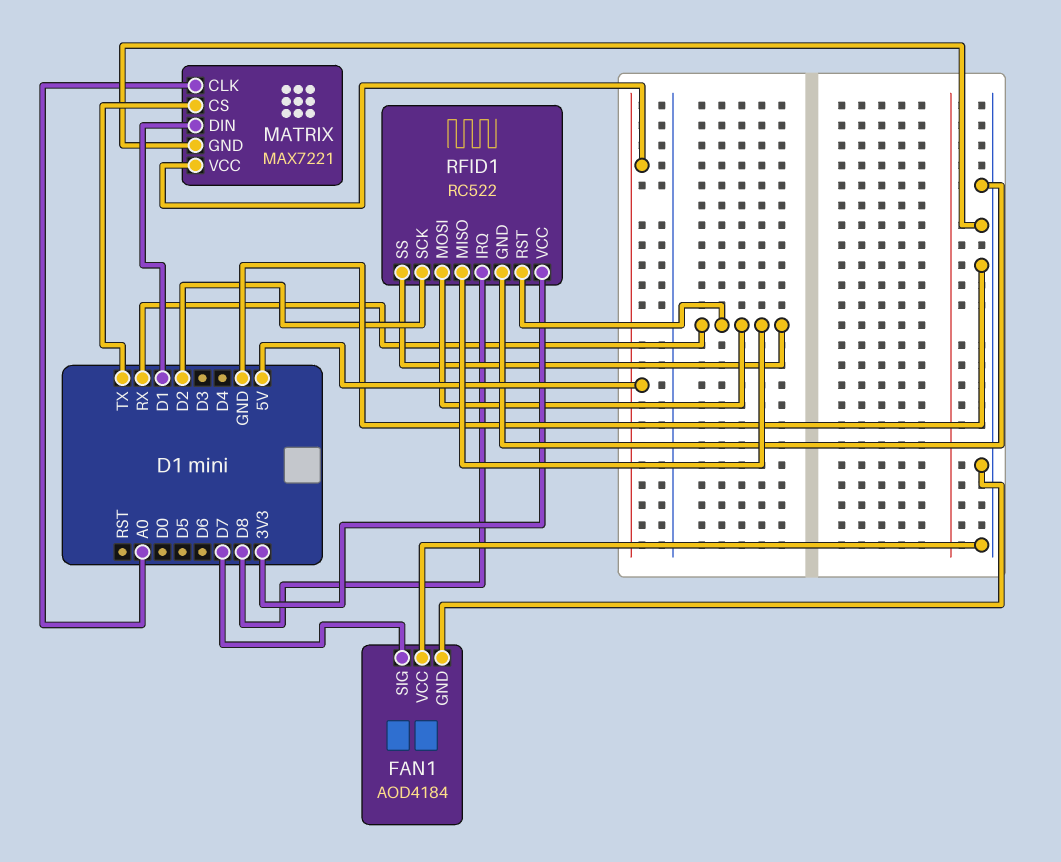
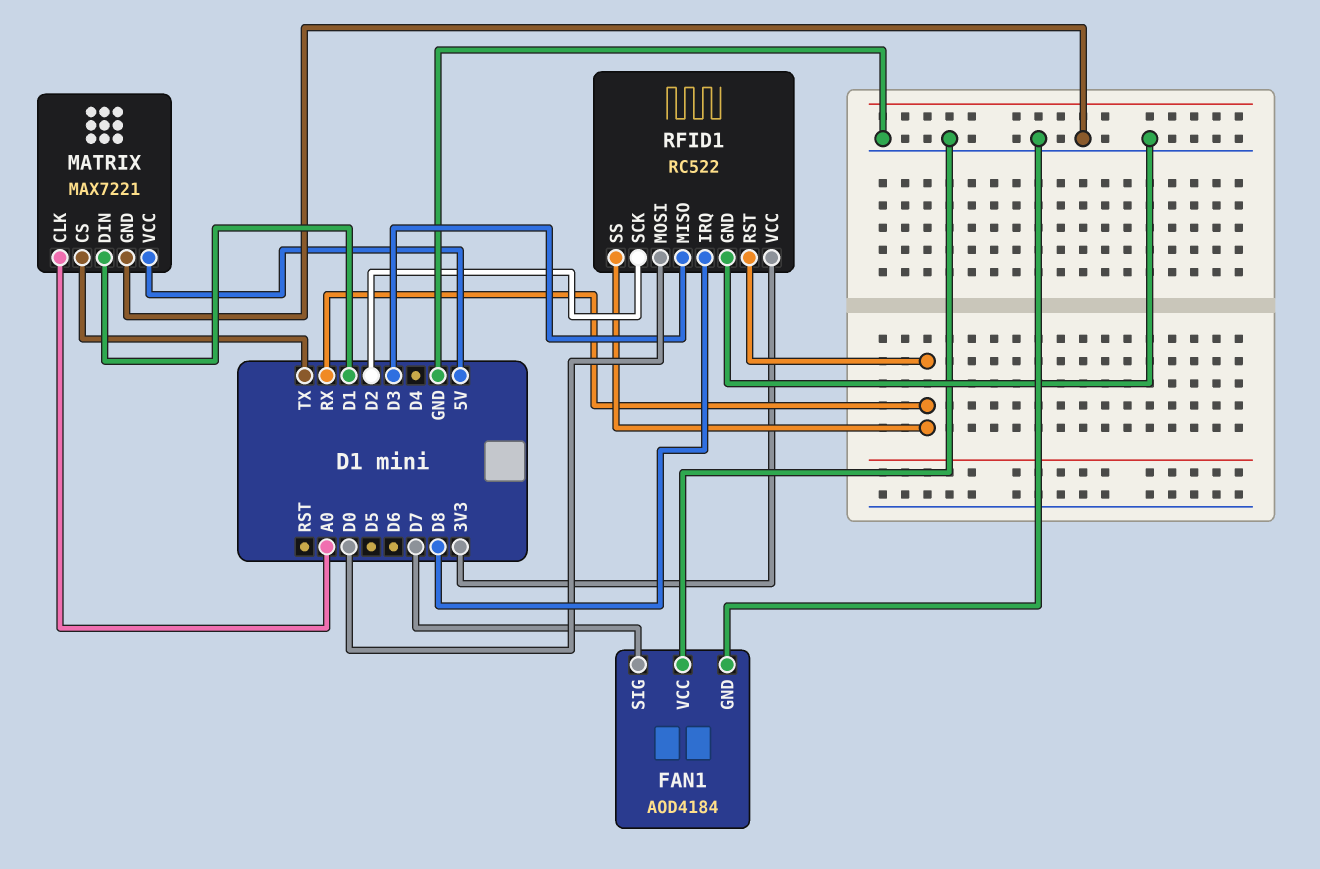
RFID1 pin MISO: RX -> D3
RFID1 pin MOSI: RX -> D0

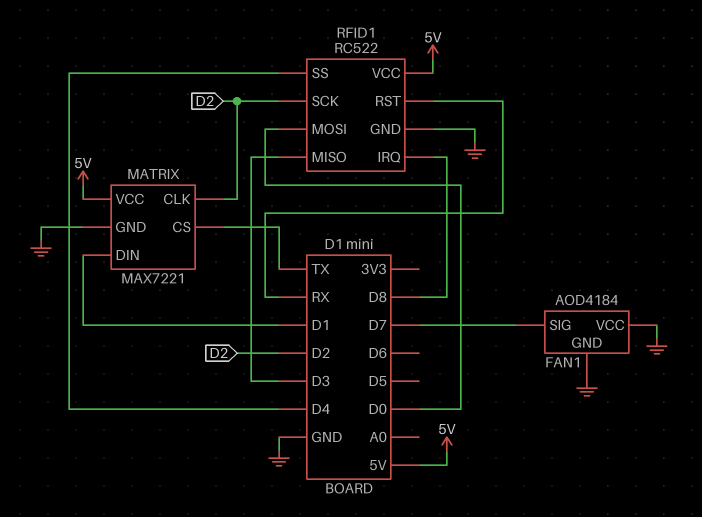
MATRIX pin CLK: A0 -> D2
RFID1 pin SS: RX -> D4
RFID1 pin VCC: 3V3 -> 5V

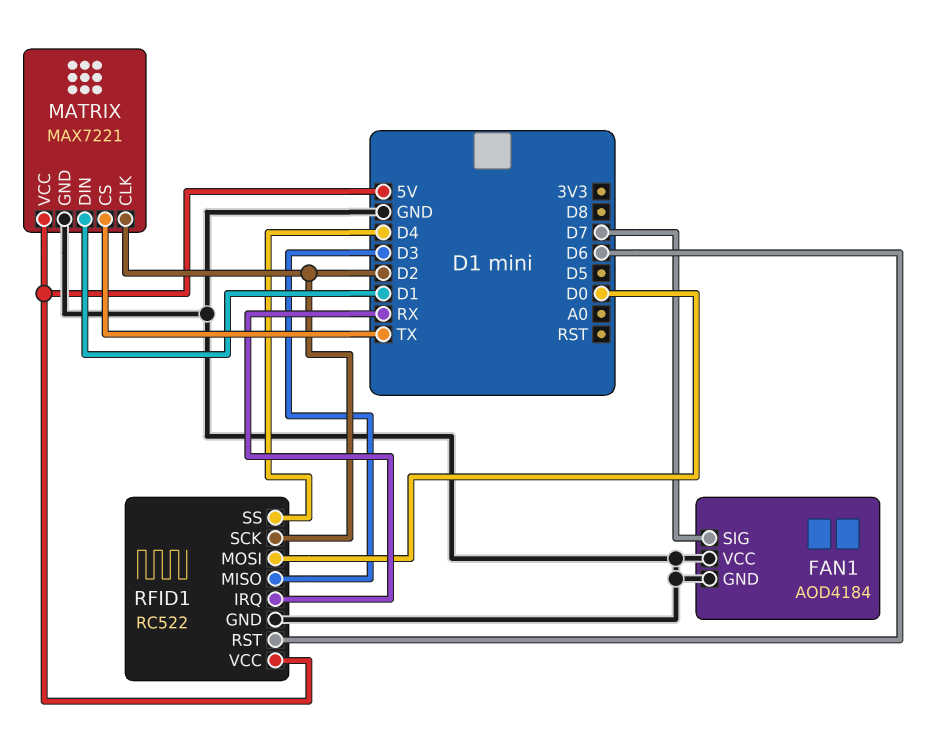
RFID1 pin IRQ: D8 -> RX
RFID1 pin RST: RX -> D6

